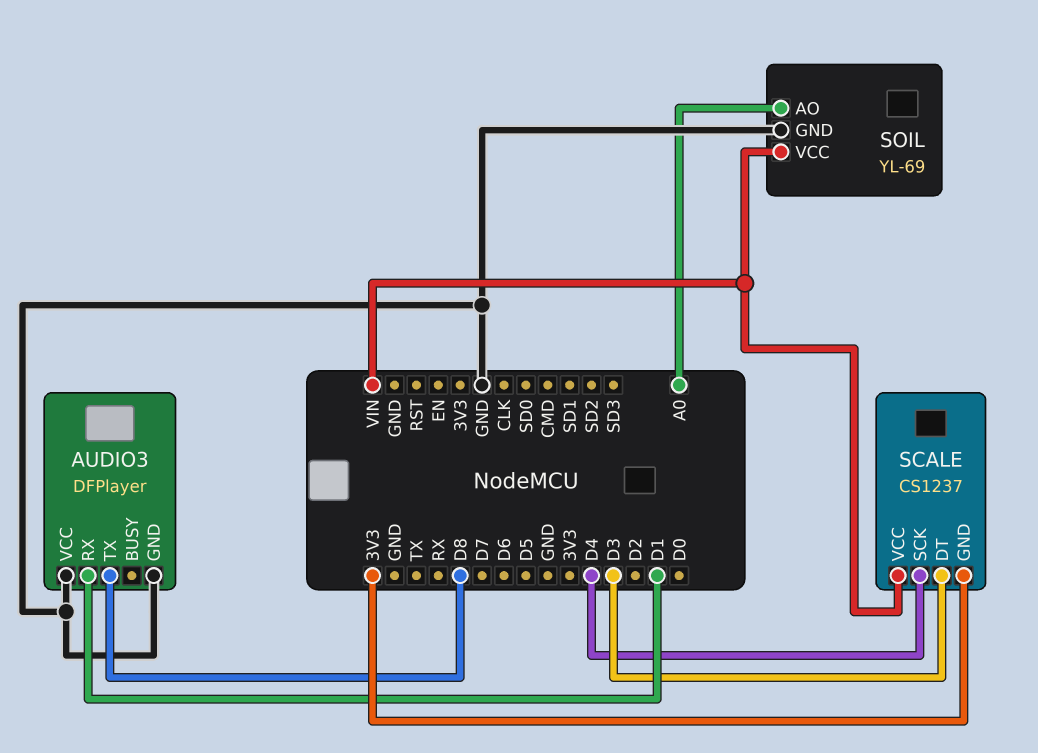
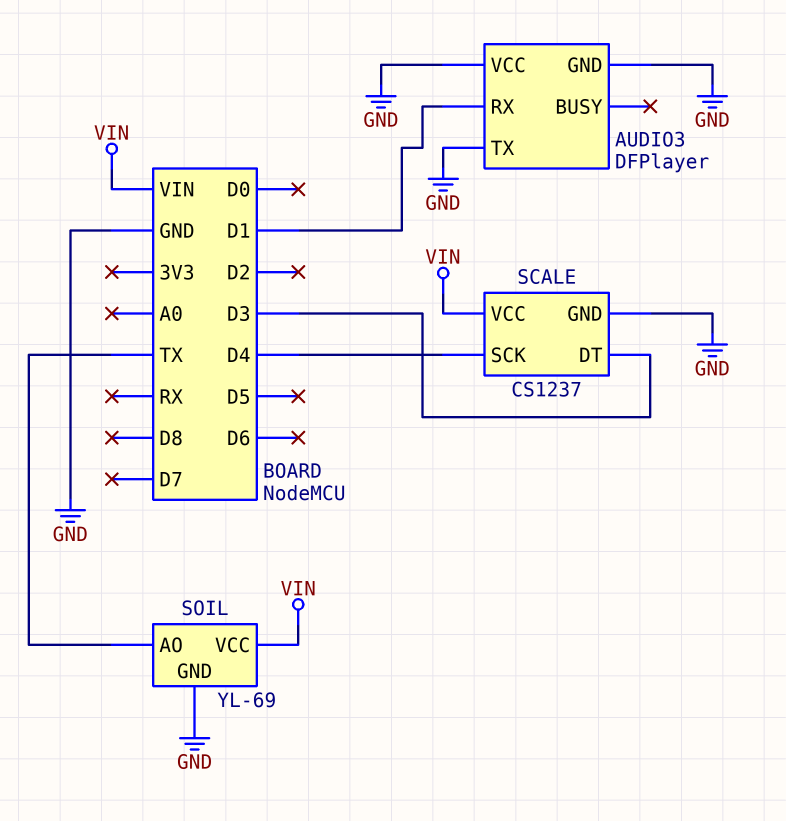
AUDIO3 pin TX: D8 -> GND
SCALE pin GND: 3V3 -> GND
SOIL pin AO: A0 -> TX

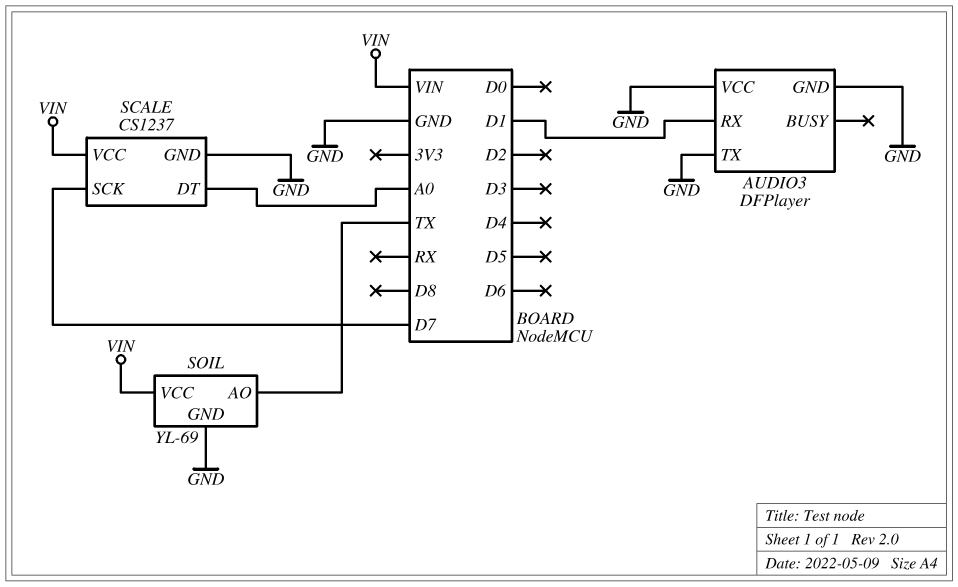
SCALE pin DT: D3 -> A0
SCALE pin SCK: D4 -> D7

